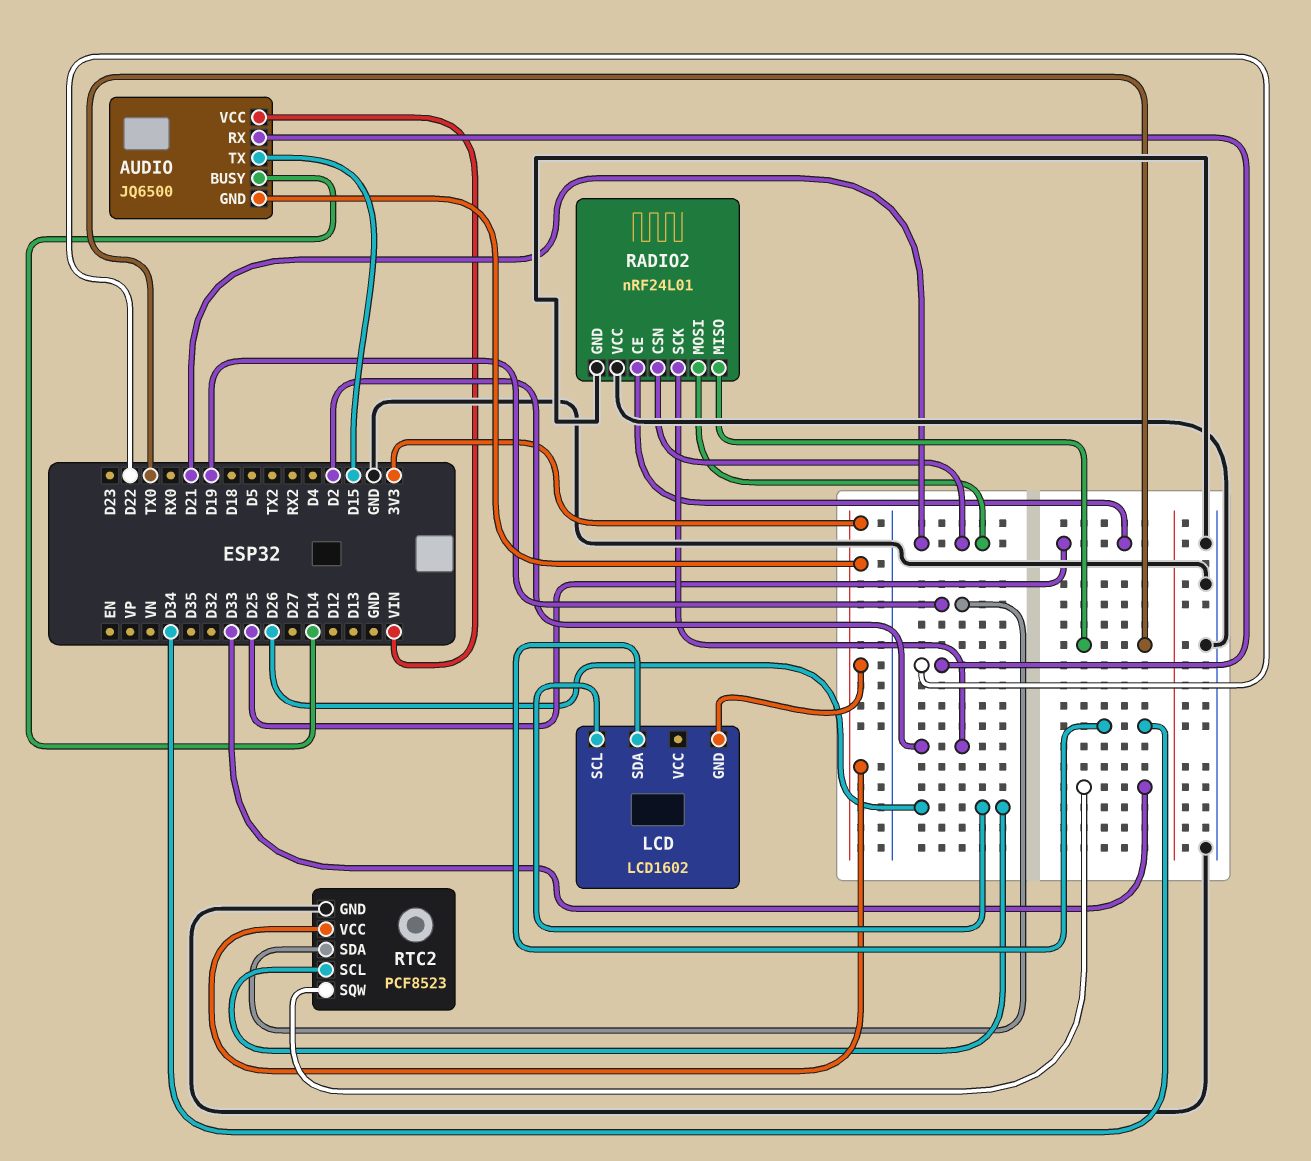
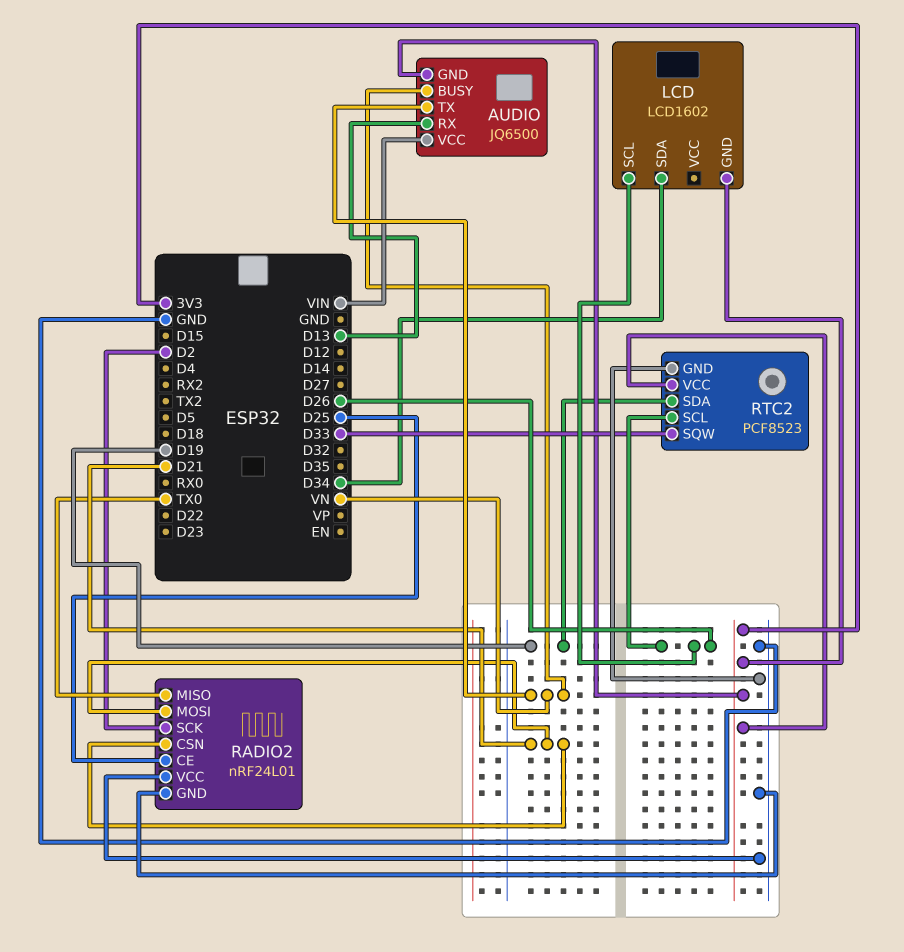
AUDIO pin BUSY: D14 -> VN
AUDIO pin RX: D22 -> D13
AUDIO pin TX: D15 -> VN

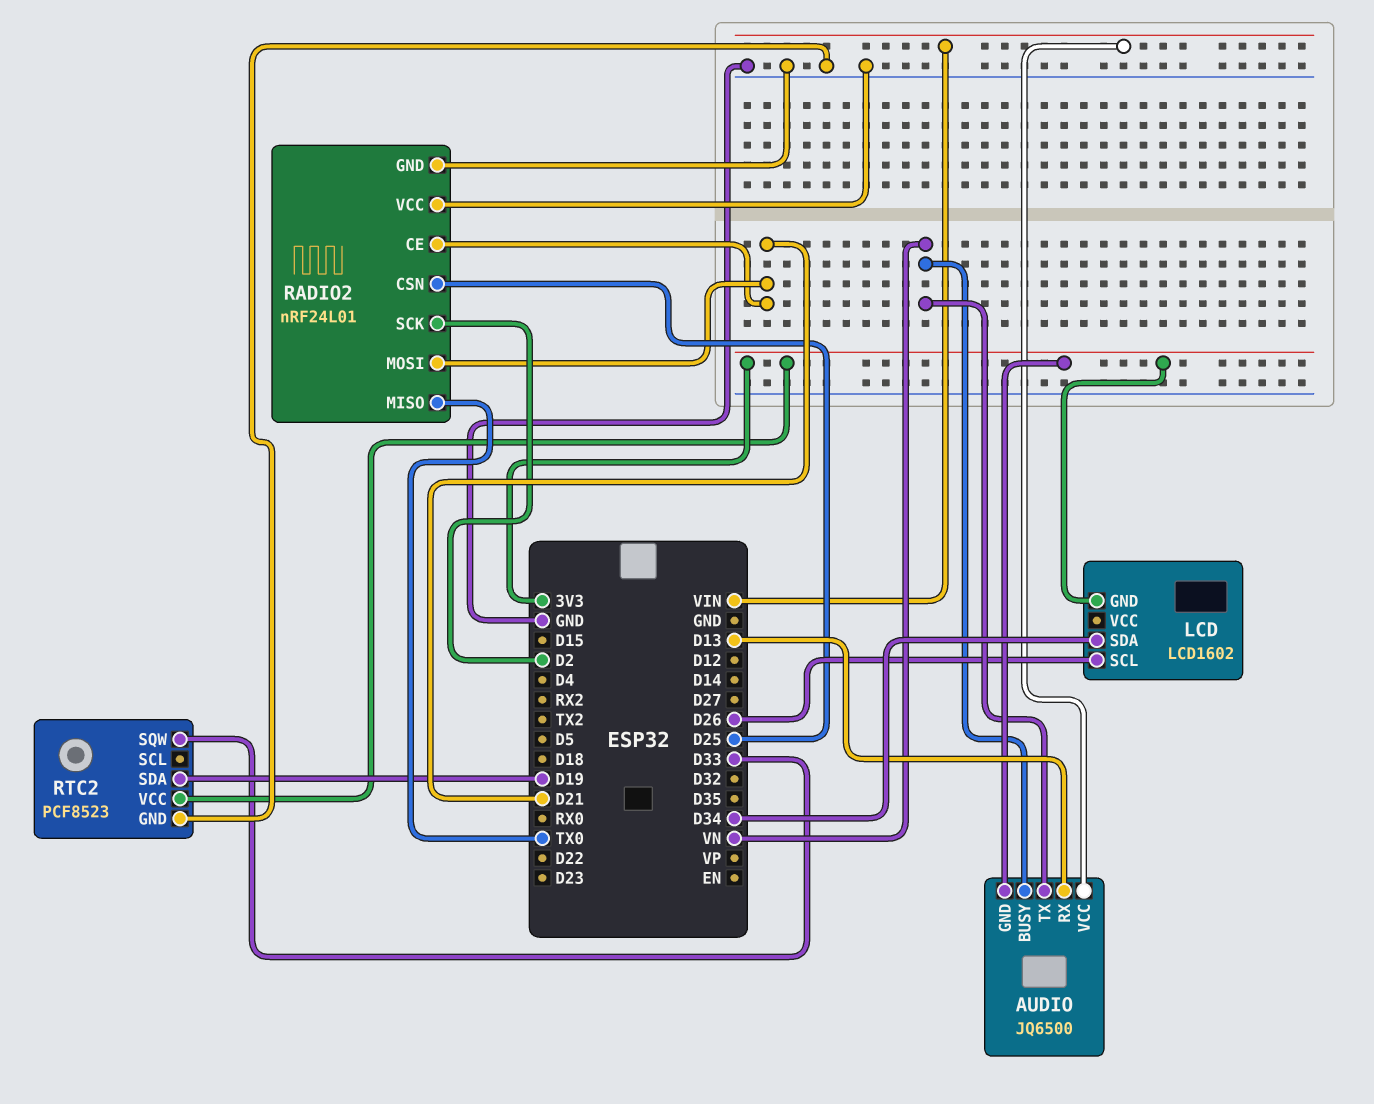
RADIO2 pin CE: D25 -> D21
RADIO2 pin CSN: D21 -> D25
RTC2 pin SCL: D26 -> none

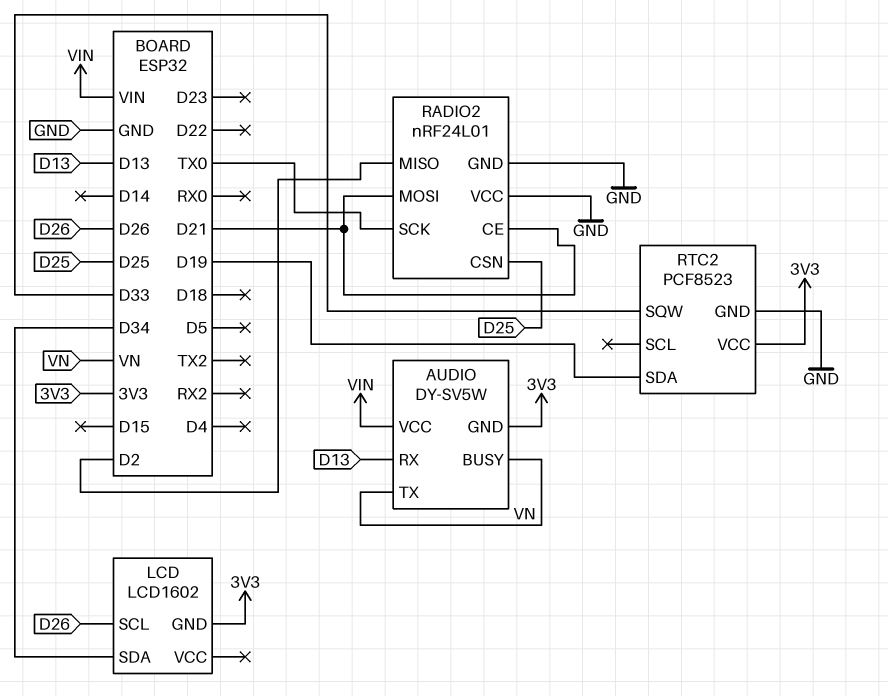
AUDIO: JQ6500 -> DY-SV5W
RADIO2 pin MISO: TX0 -> D2
RADIO2 pin SCK: D2 -> TX0

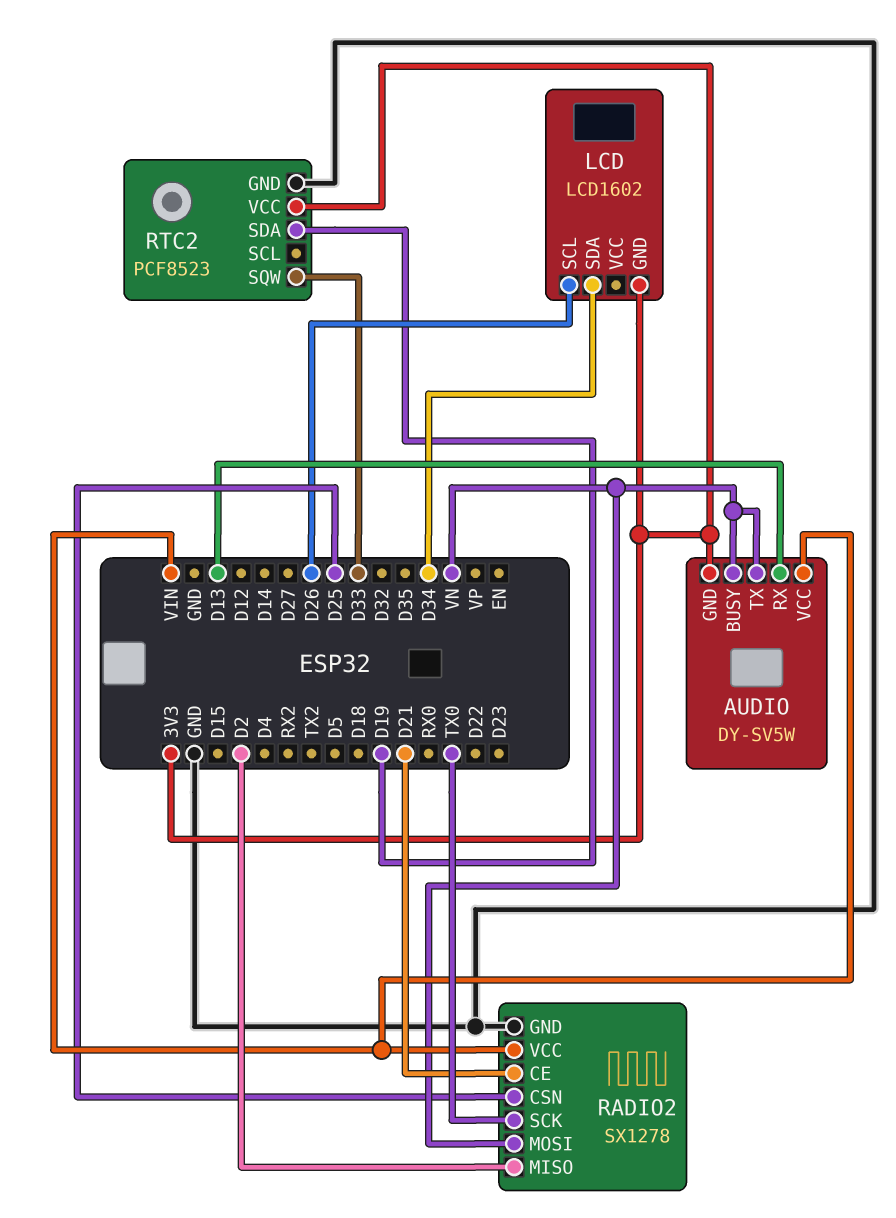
RADIO2: nRF24L01 -> SX1278
RADIO2 pin MOSI: D21 -> VN
RADIO2 pin VCC: GND -> VIN

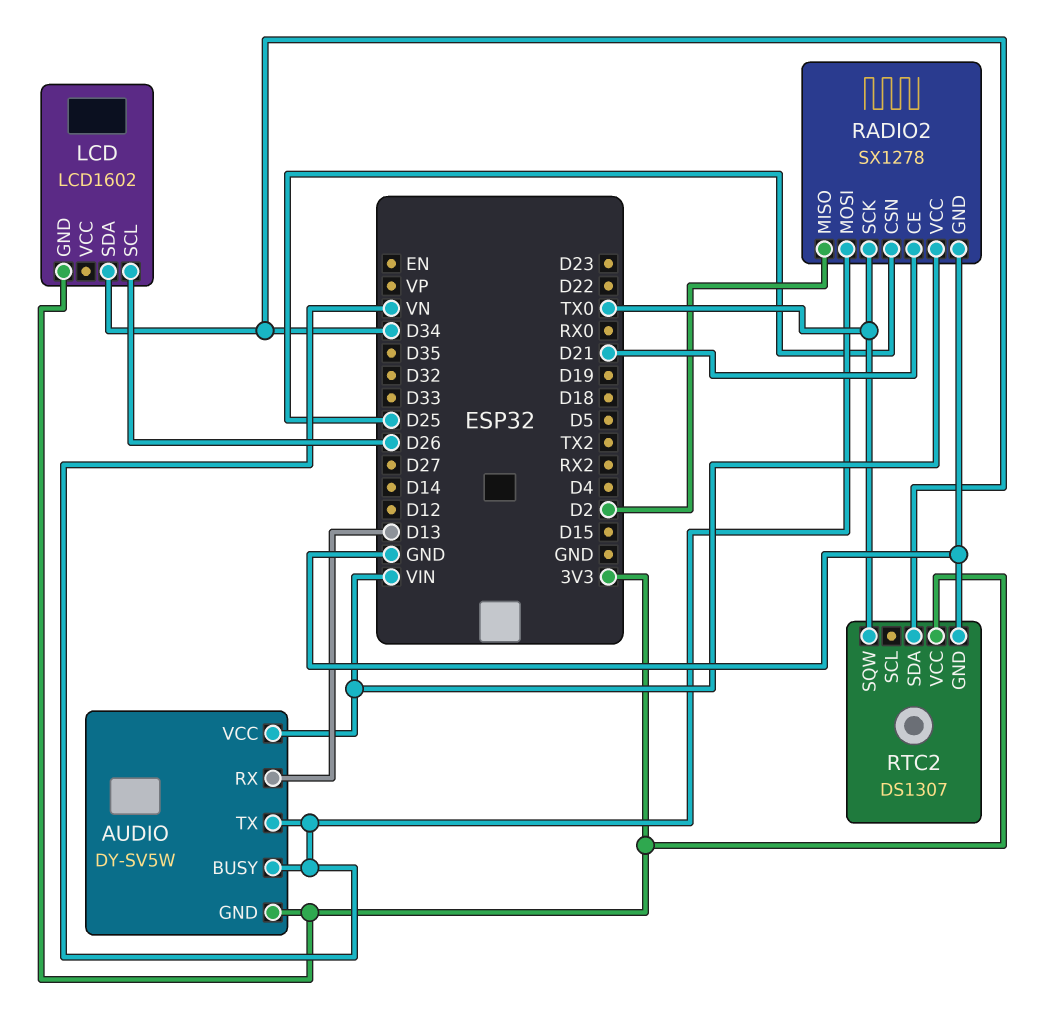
RTC2: PCF8523 -> DS1307
RTC2 pin SDA: D19 -> D34
RTC2 pin SQW: D33 -> TX0

